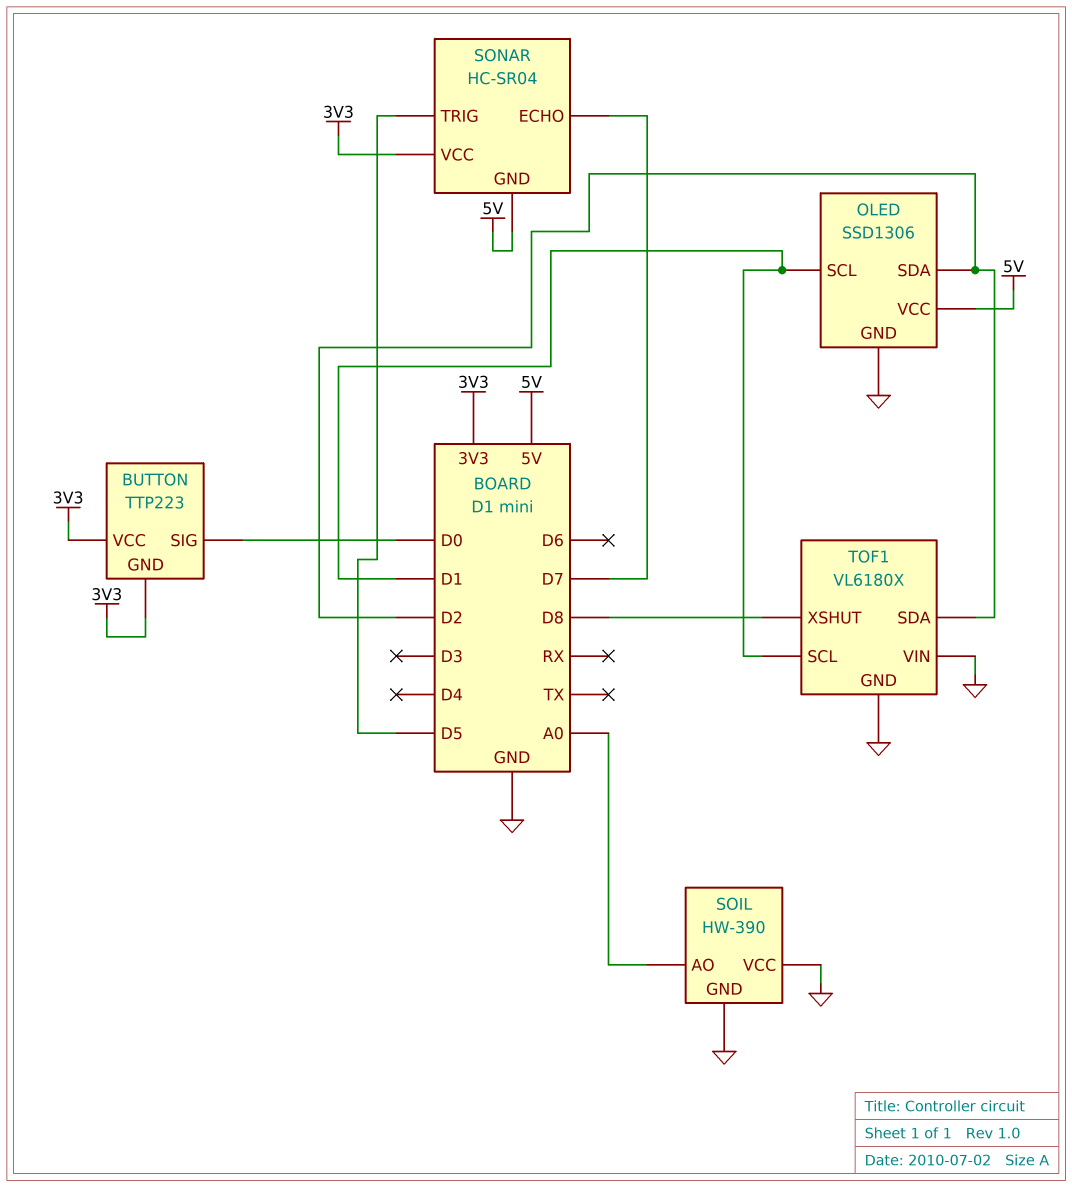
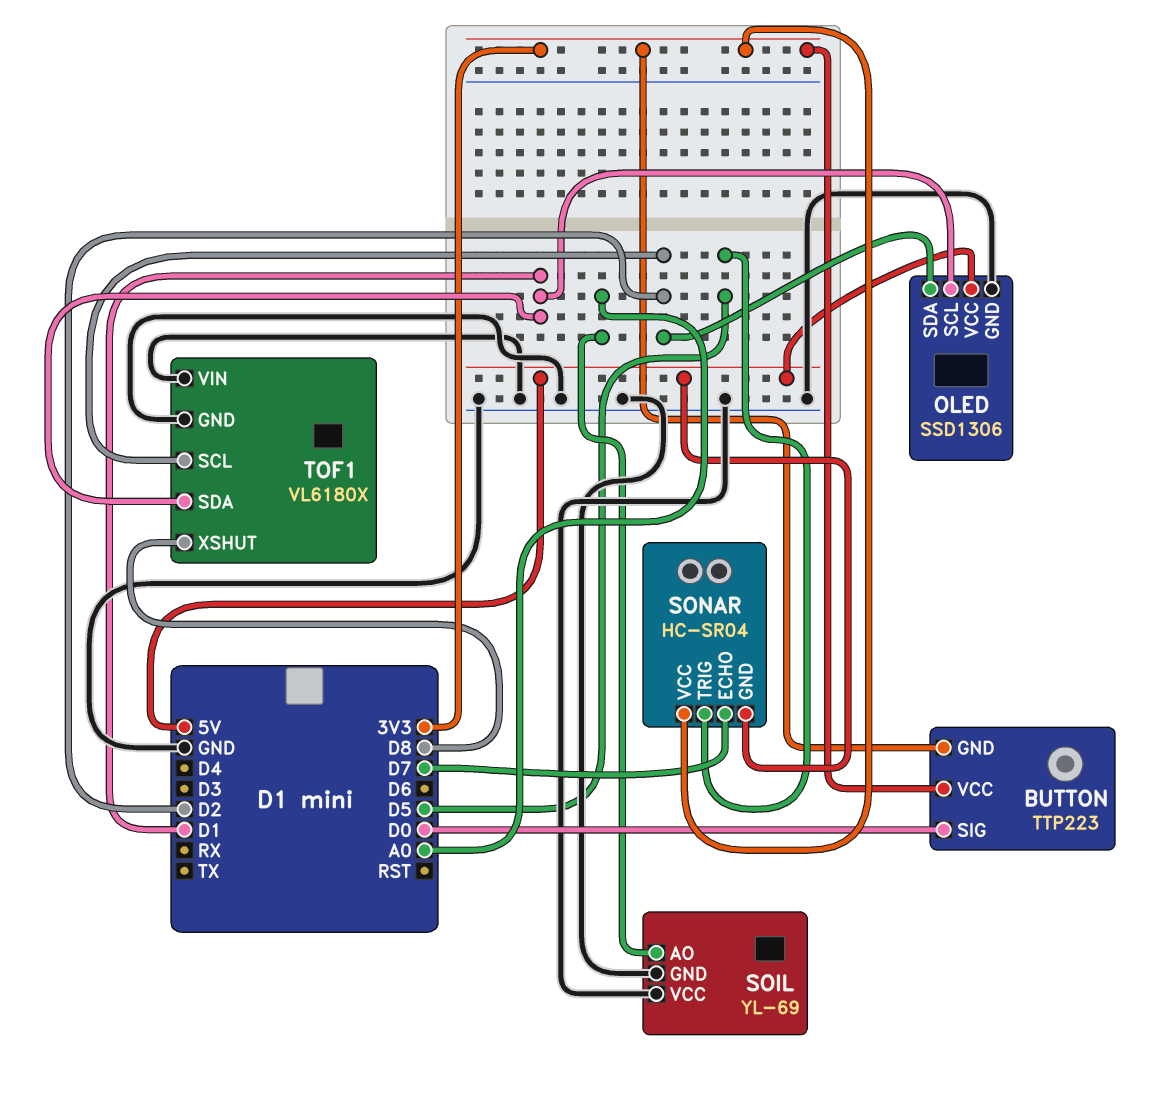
SOIL: HW-390 -> YL-69
TOF1 pin SCL: D1 -> D2
TOF1 pin SDA: D2 -> D1

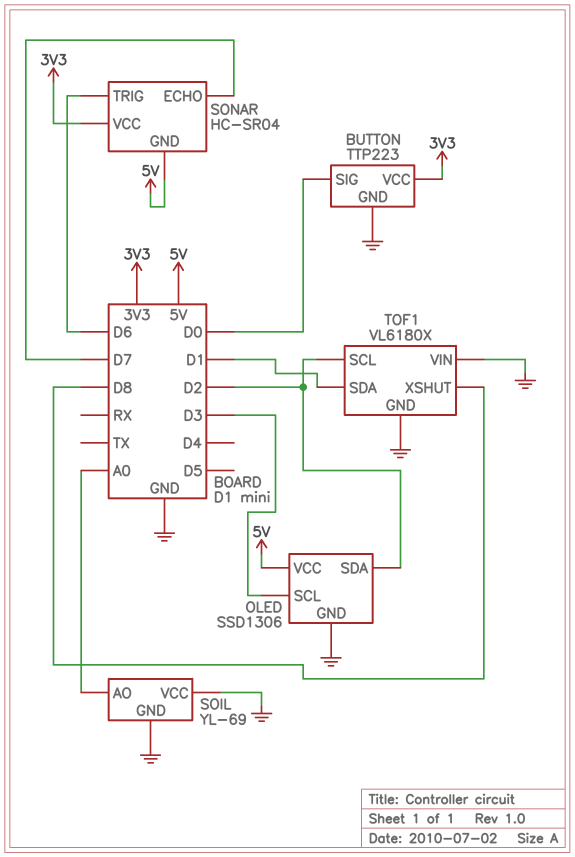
BUTTON pin GND: 3V3 -> GND
OLED pin SCL: D1 -> D3
SONAR pin TRIG: D5 -> D6

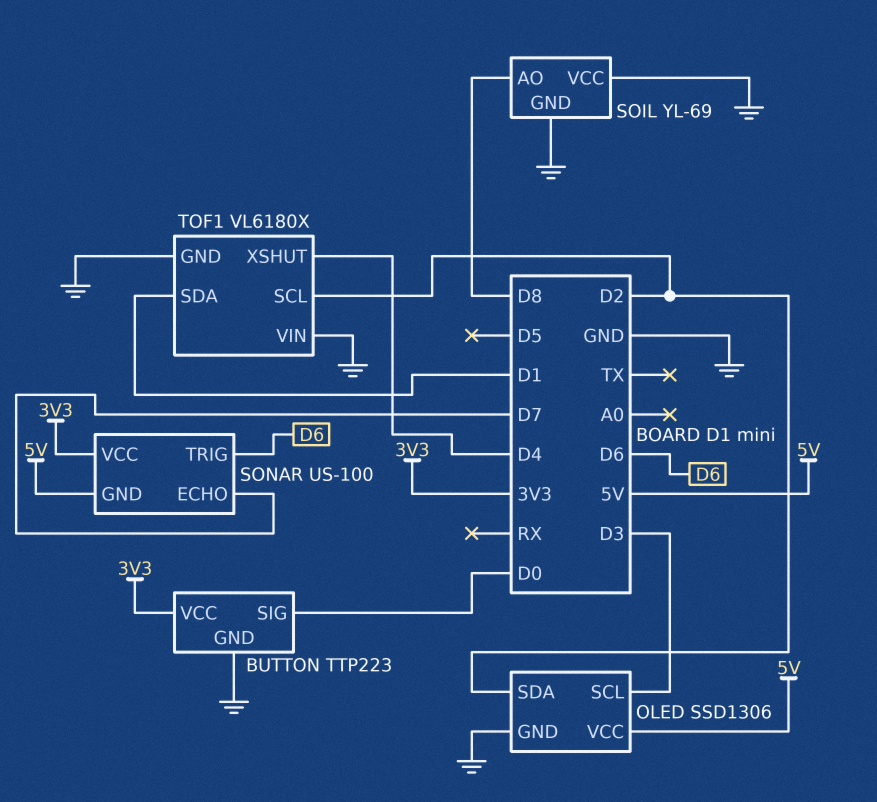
SOIL pin AO: A0 -> D8
SONAR: HC-SR04 -> US-100
TOF1 pin XSHUT: D8 -> D4

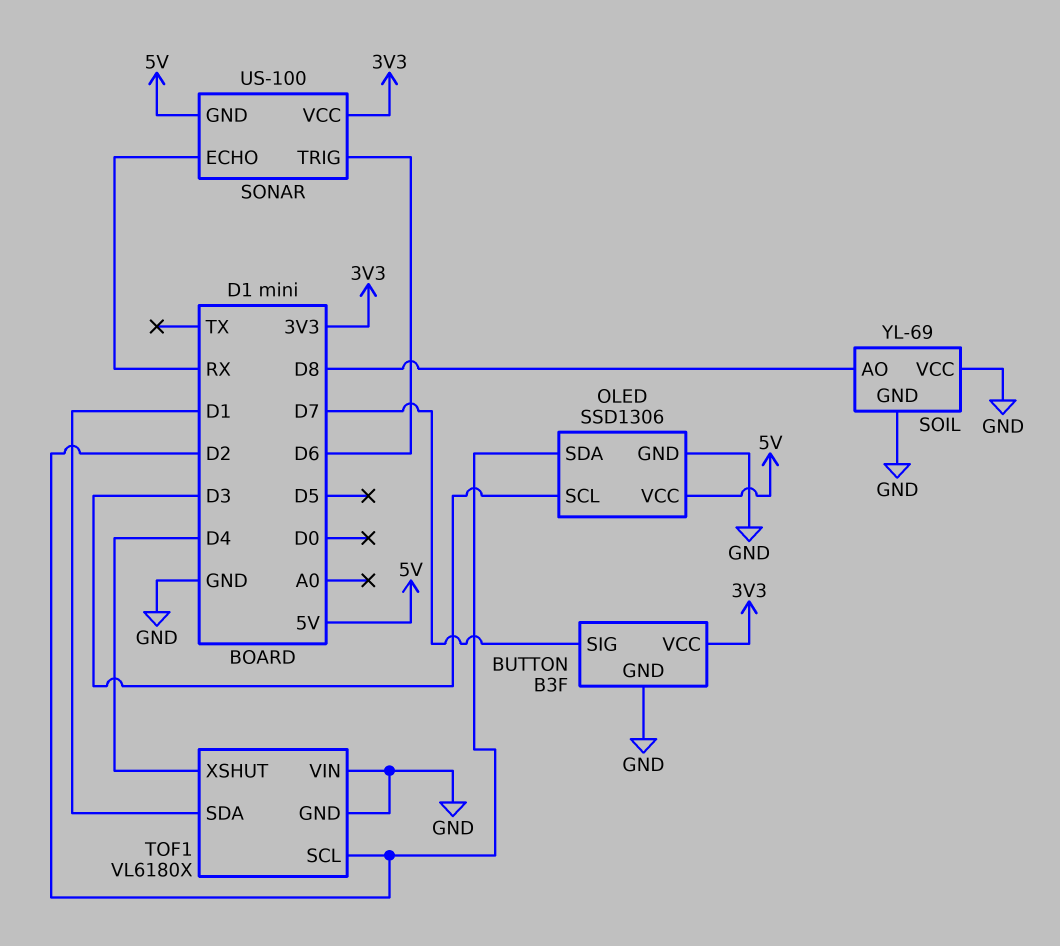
BUTTON: TTP223 -> B3F
BUTTON pin SIG: D0 -> D7
SONAR pin ECHO: D7 -> RX

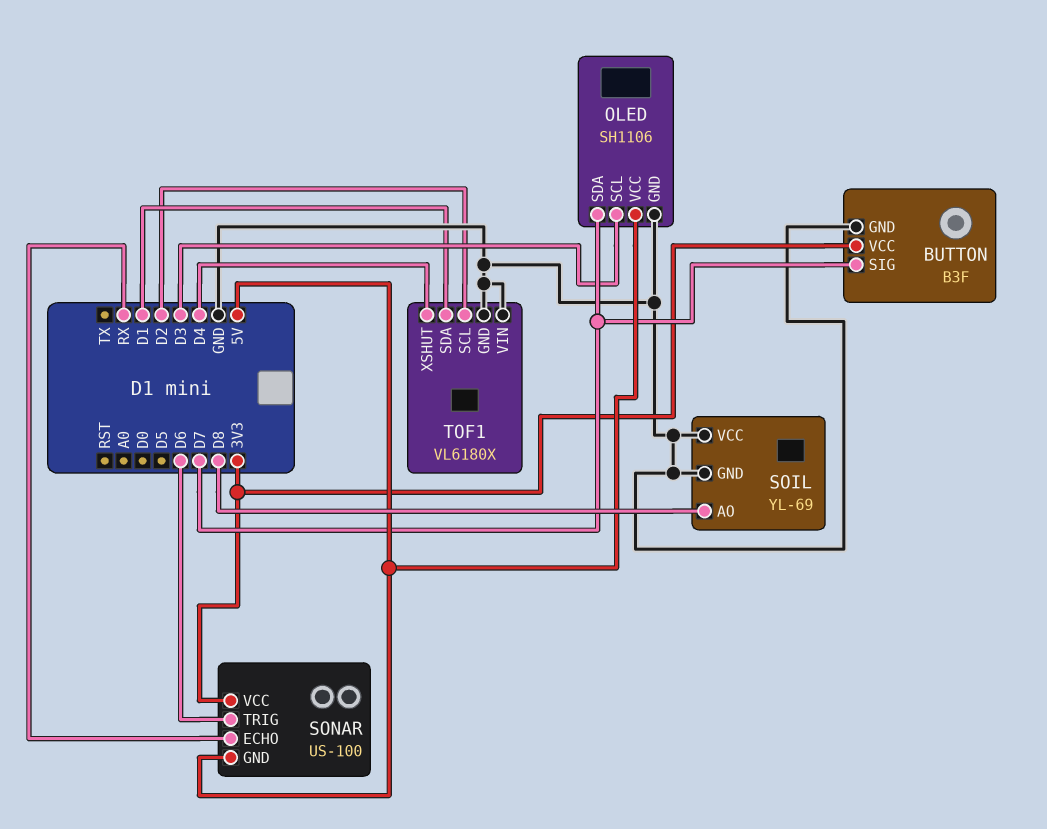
OLED: SSD1306 -> SH1106
OLED pin SDA: D2 -> D7

